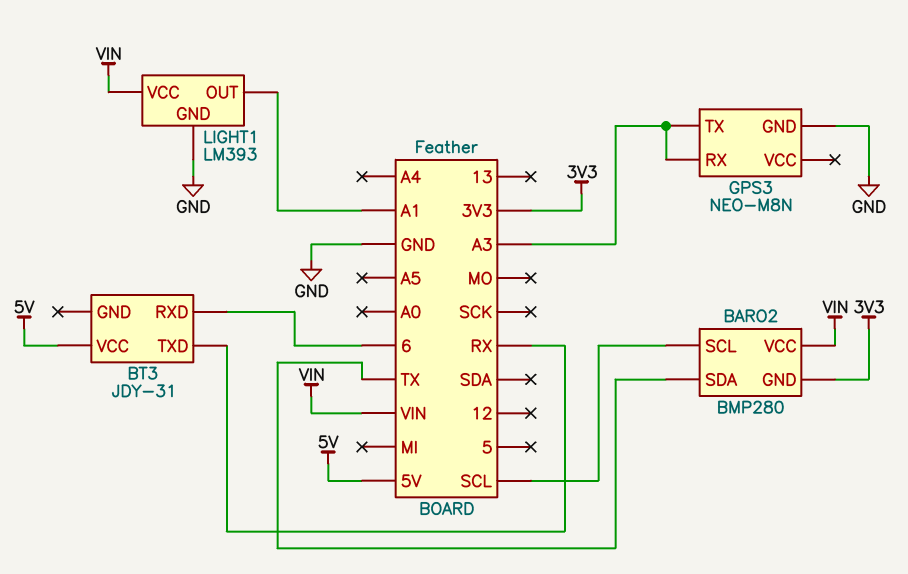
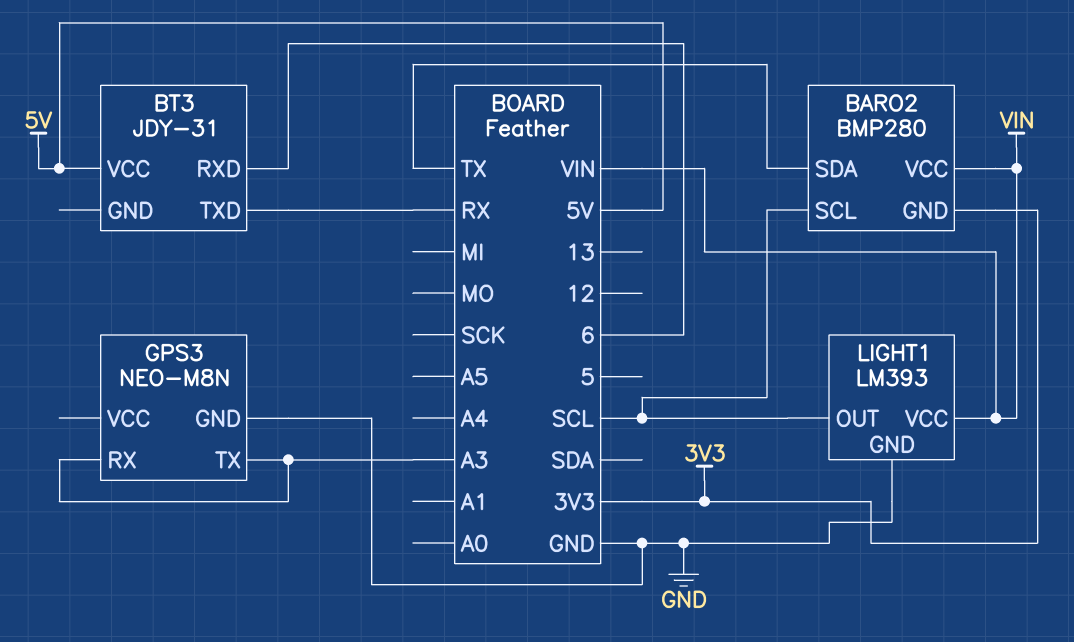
LIGHT1 pin OUT: A1 -> SCL

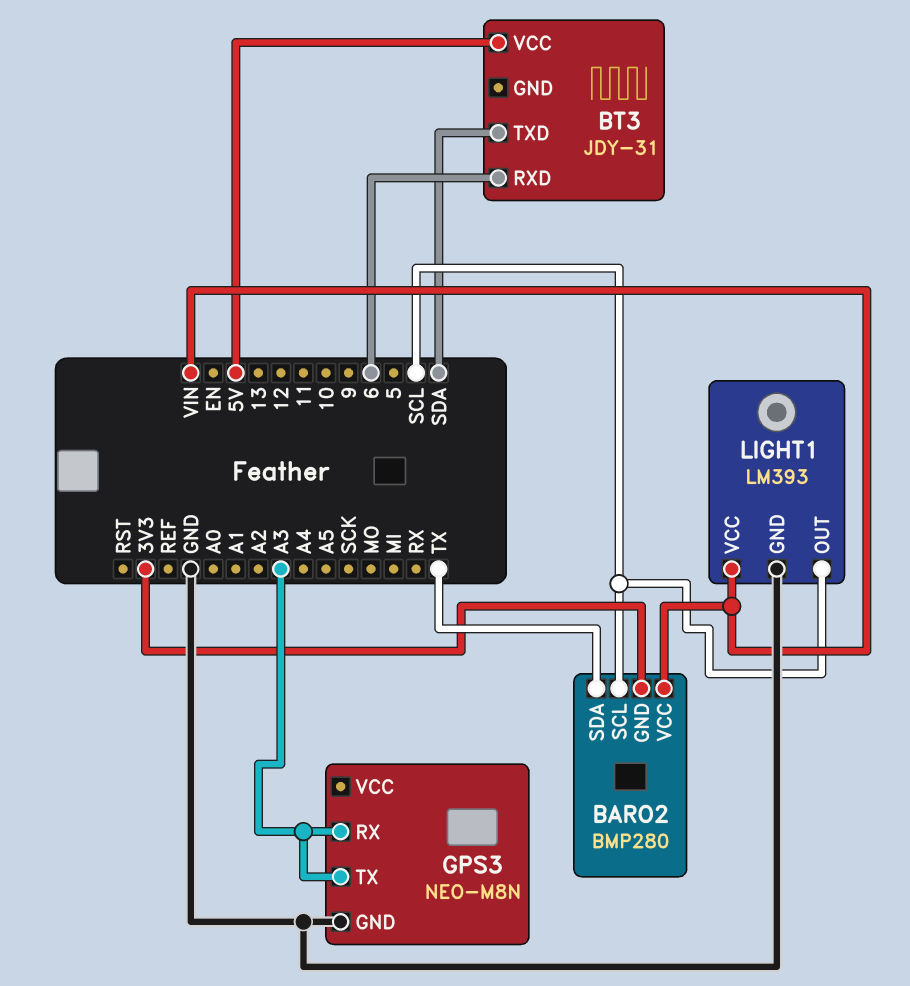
BT3 pin TXD: RX -> SDA

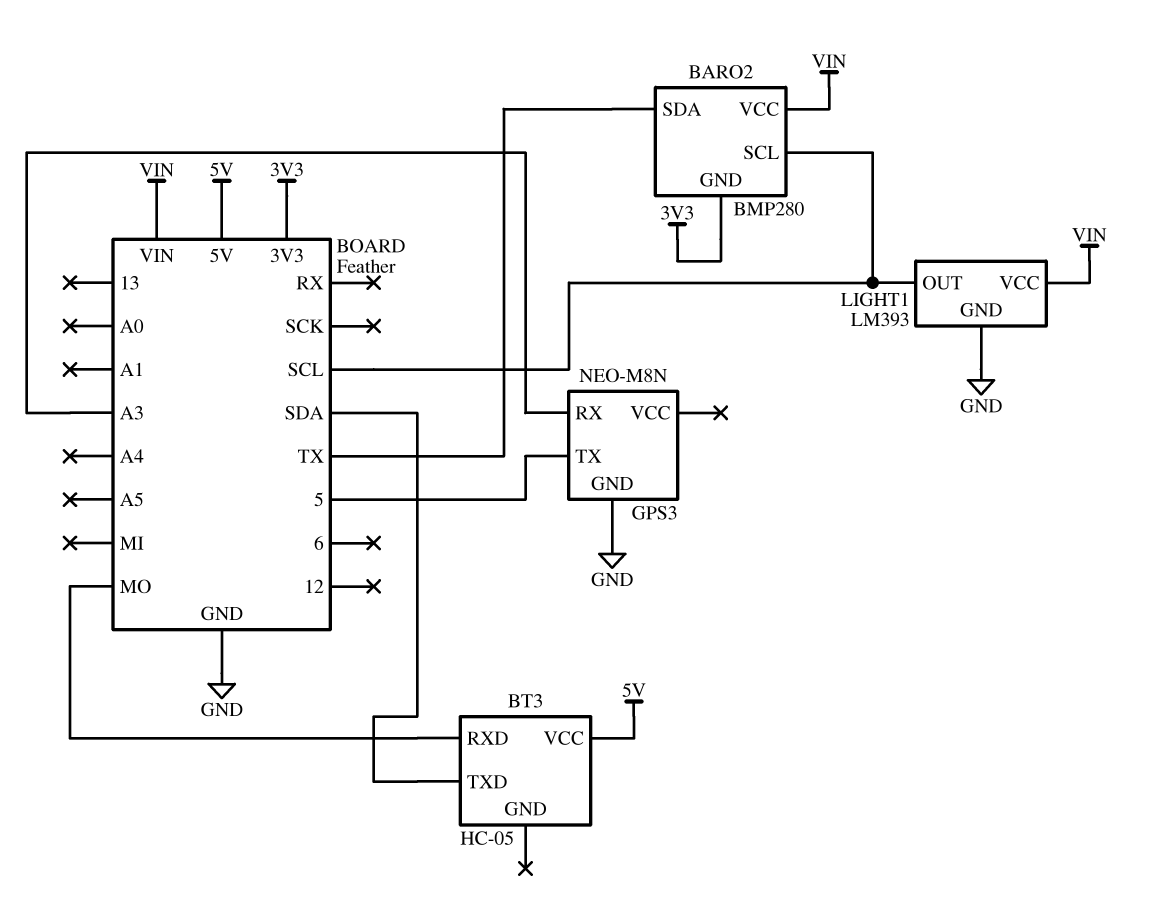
BT3: JDY-31 -> HC-05
BT3 pin RXD: 6 -> MO
GPS3 pin TX: A3 -> 5

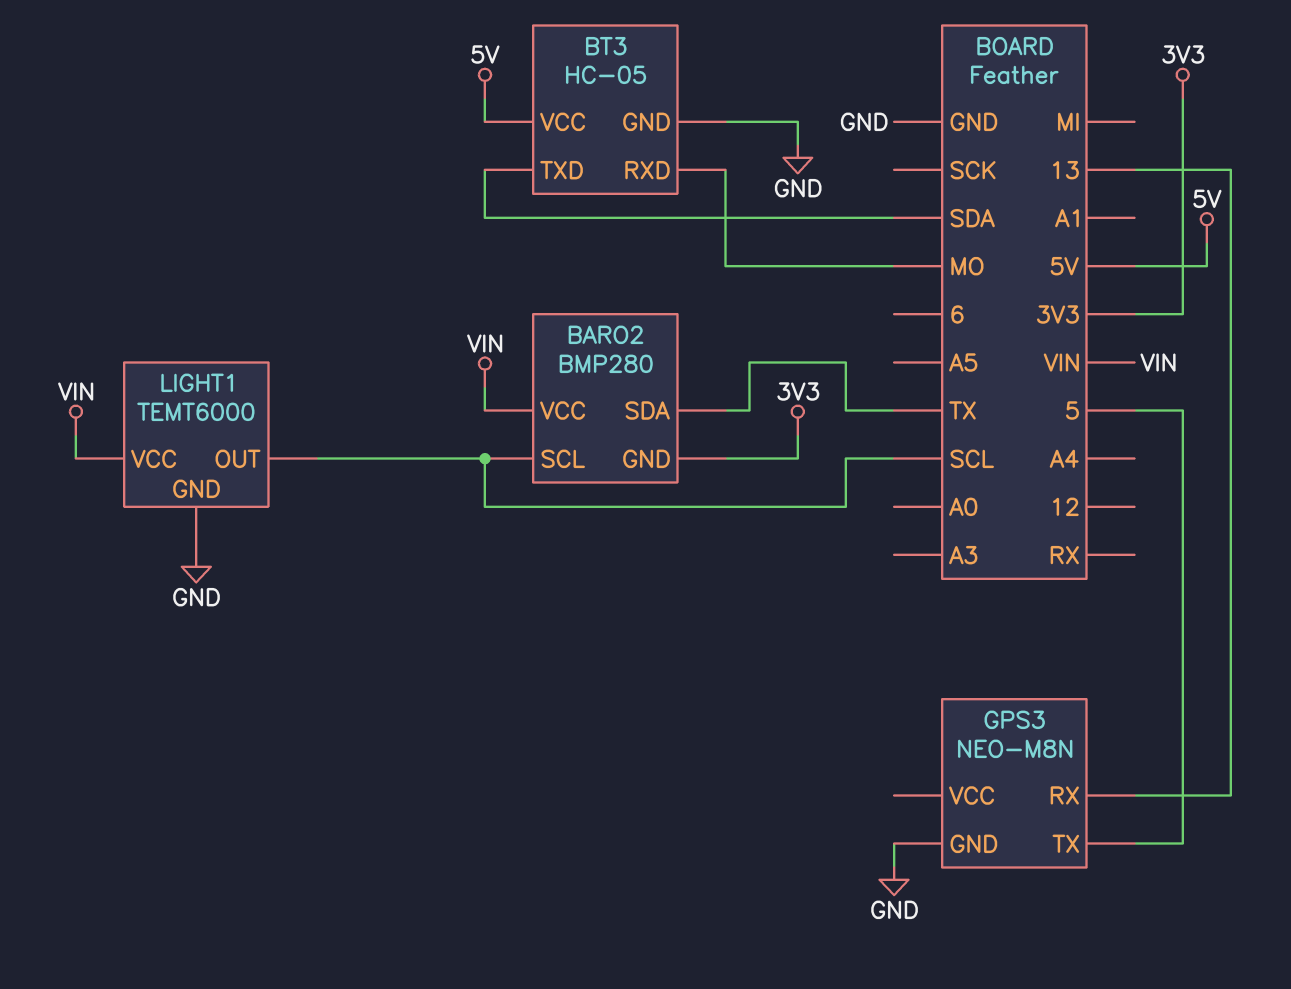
BT3 pin GND: none -> GND
GPS3 pin RX: A3 -> 13
LIGHT1: LM393 -> TEMT6000

